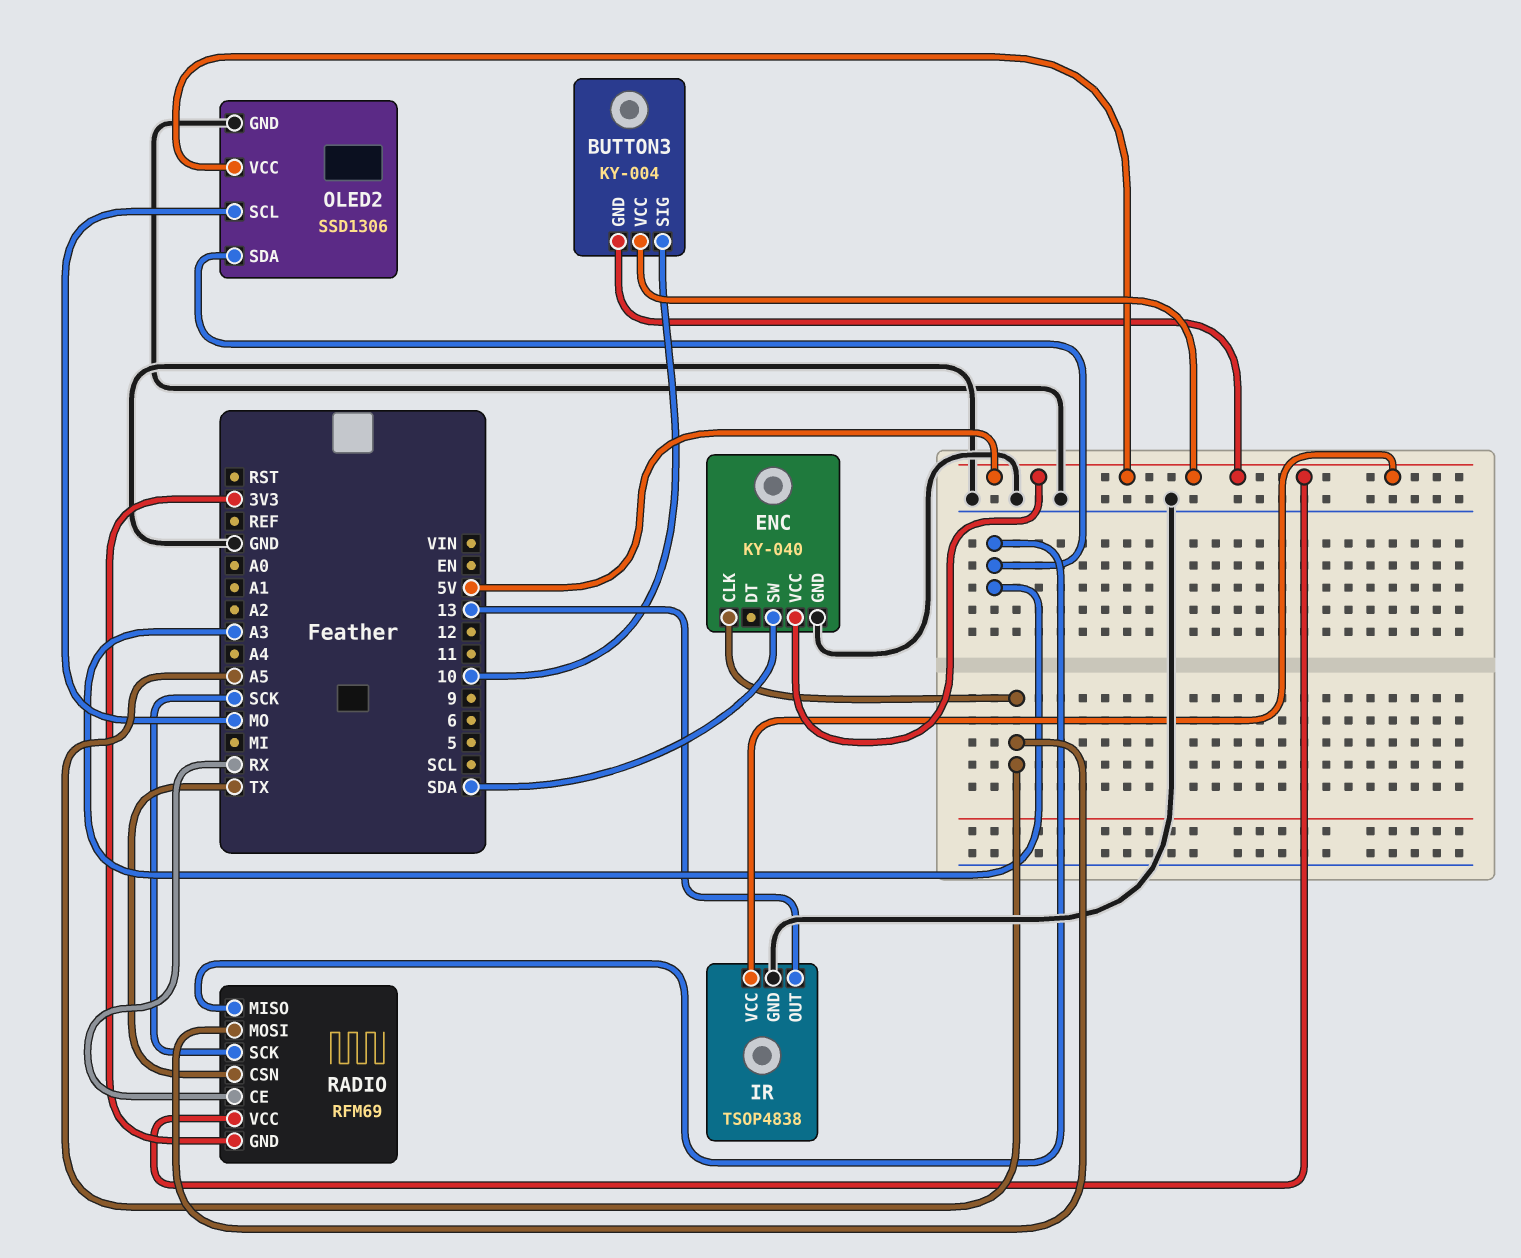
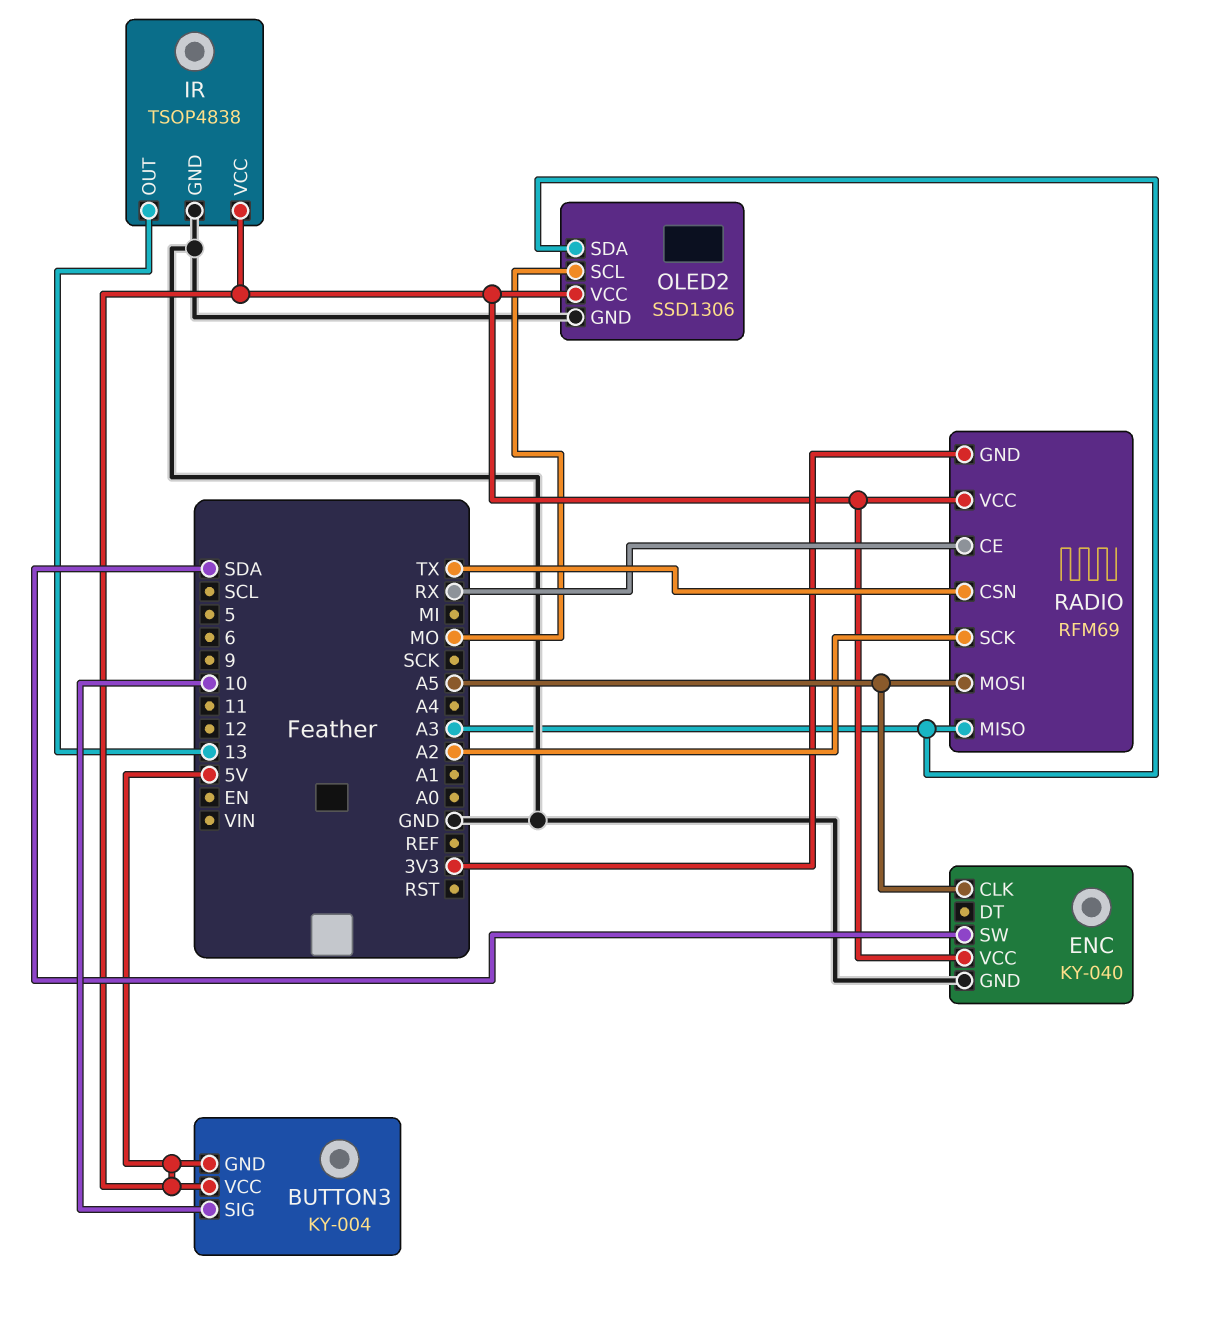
RADIO pin SCK: SCK -> A2

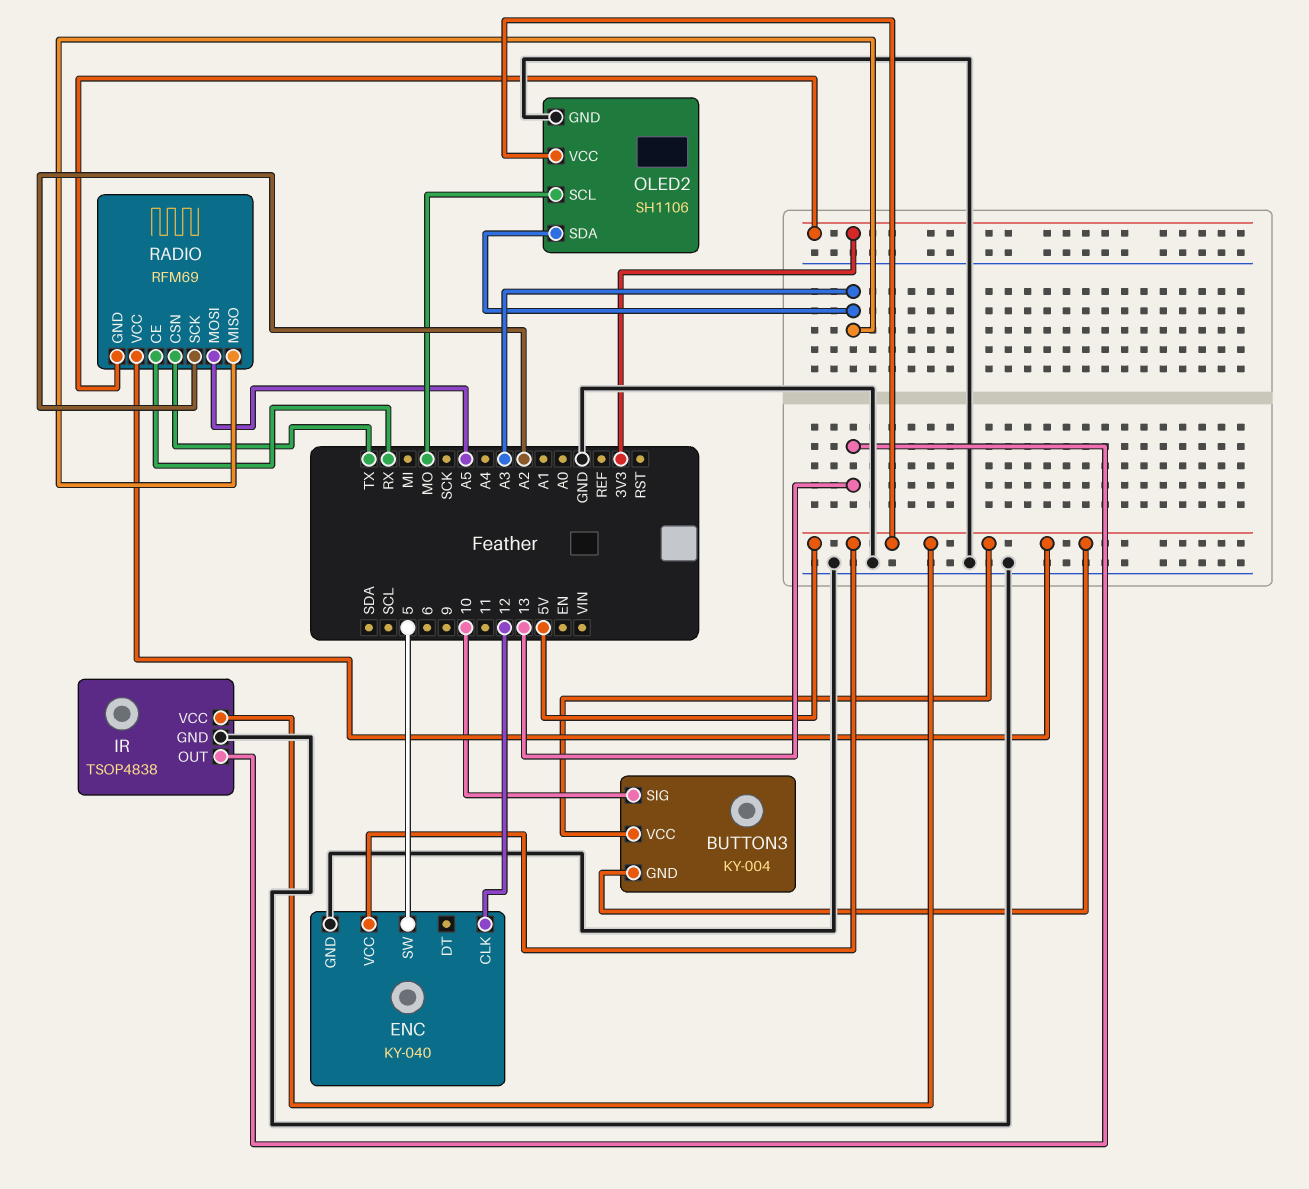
ENC pin CLK: A5 -> 12
ENC pin SW: SDA -> 5
OLED2: SSD1306 -> SH1106

